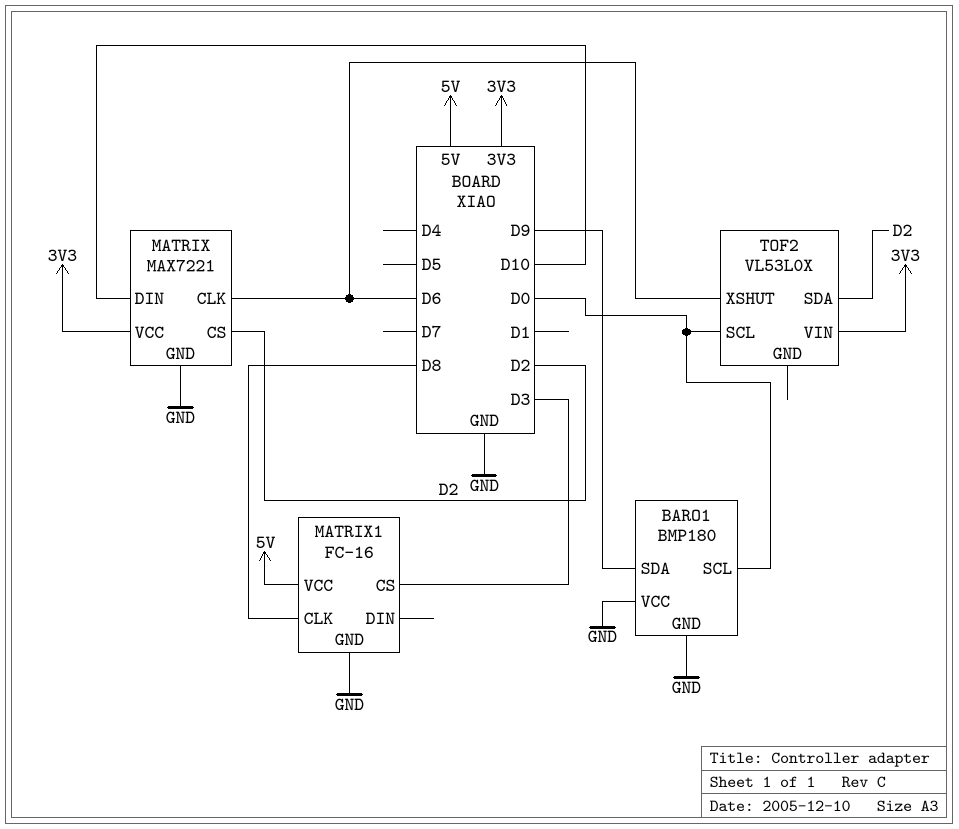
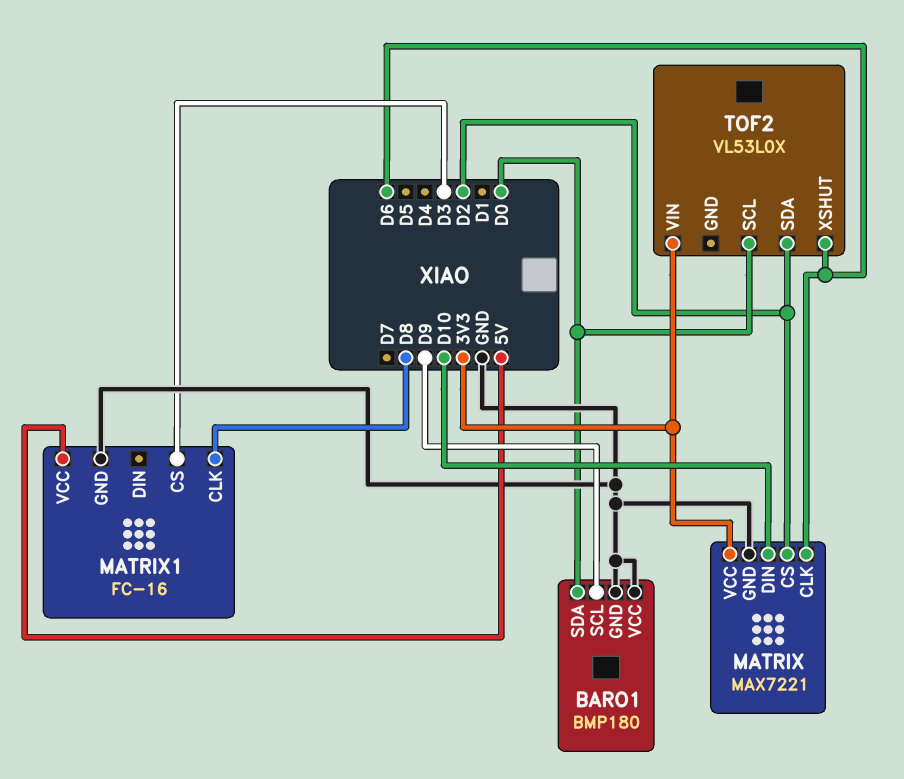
BARO1 pin SCL: D0 -> D9
BARO1 pin SDA: D9 -> D0

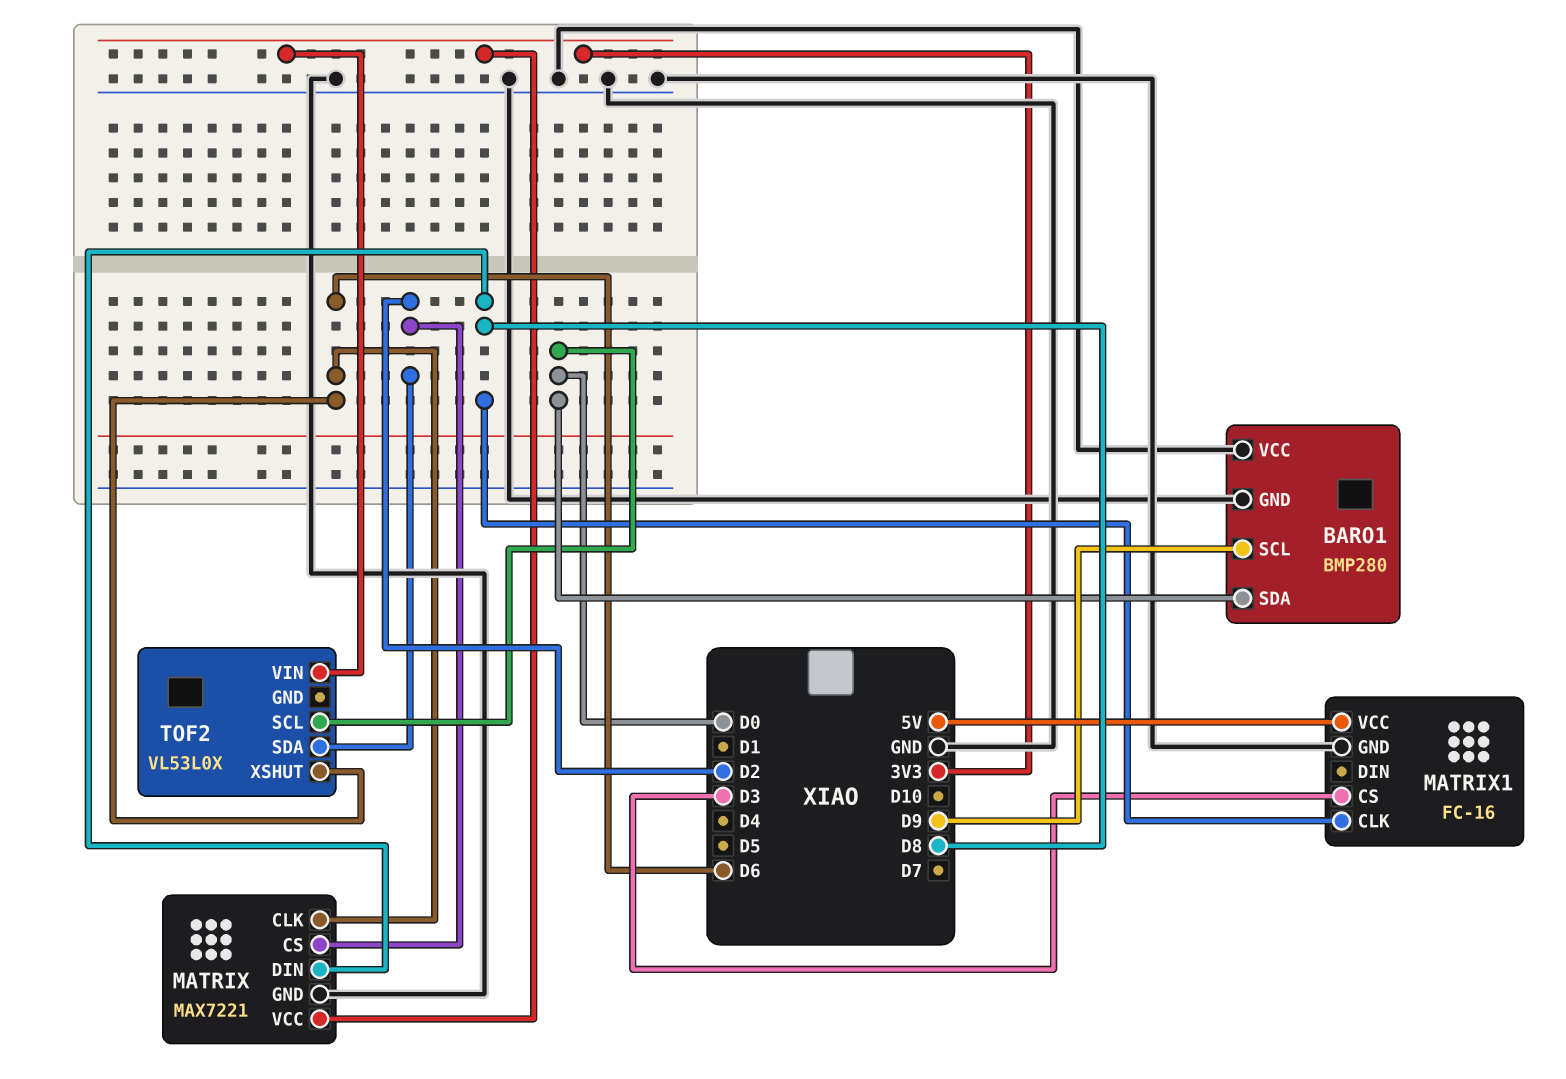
BARO1: BMP180 -> BMP280
MATRIX pin DIN: D10 -> D8

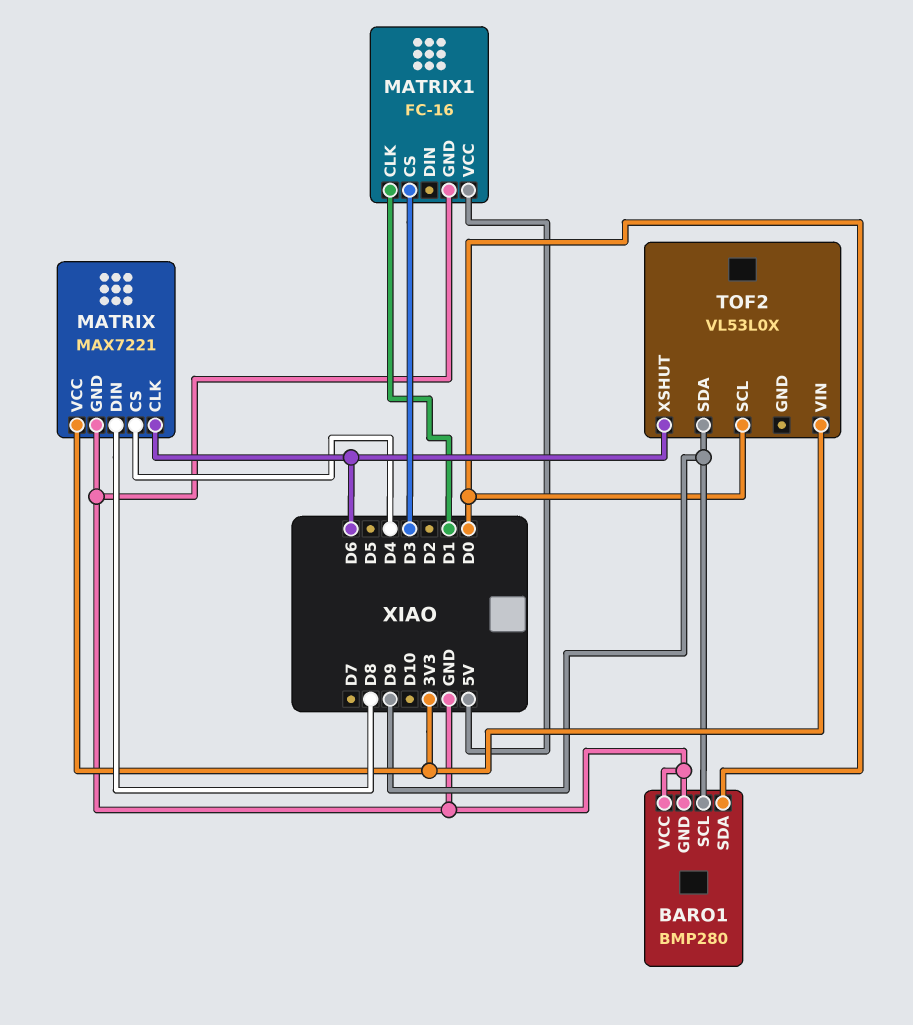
MATRIX pin CS: D2 -> D4
MATRIX1 pin CLK: D8 -> D1
TOF2 pin SDA: D2 -> D9

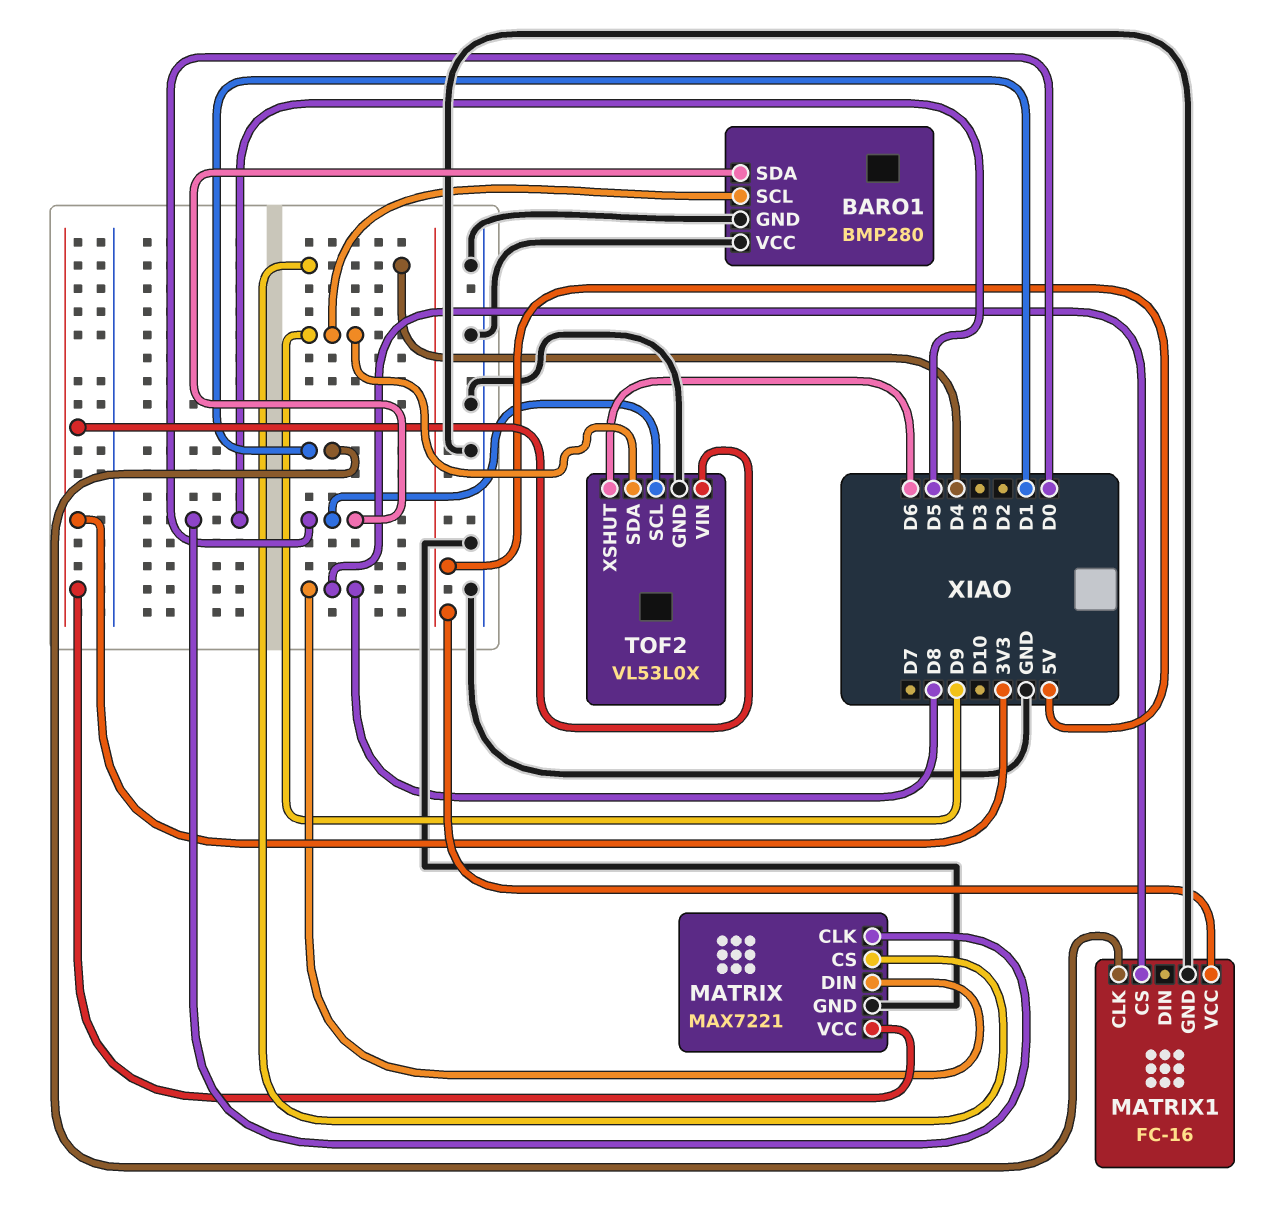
MATRIX pin CLK: D6 -> D5
MATRIX1 pin CS: D3 -> D8
TOF2 pin GND: none -> GND

